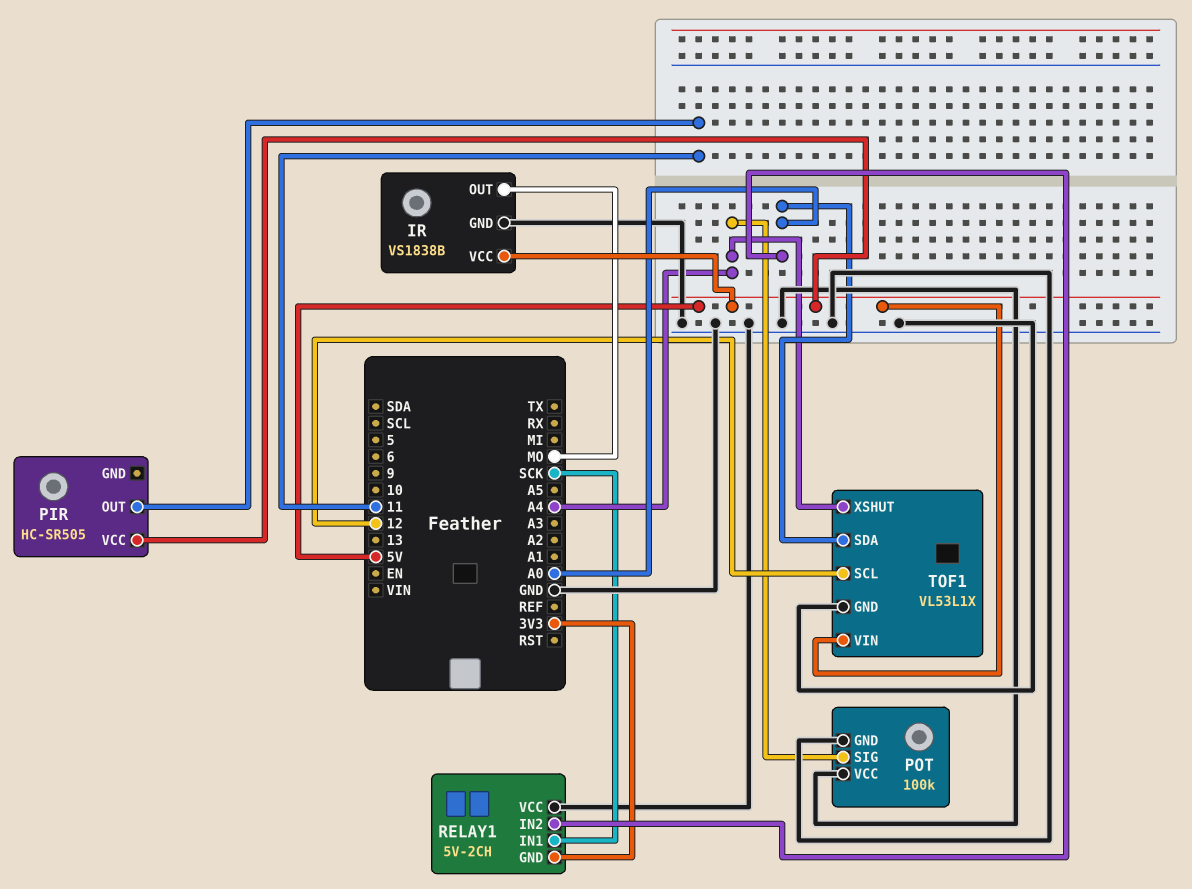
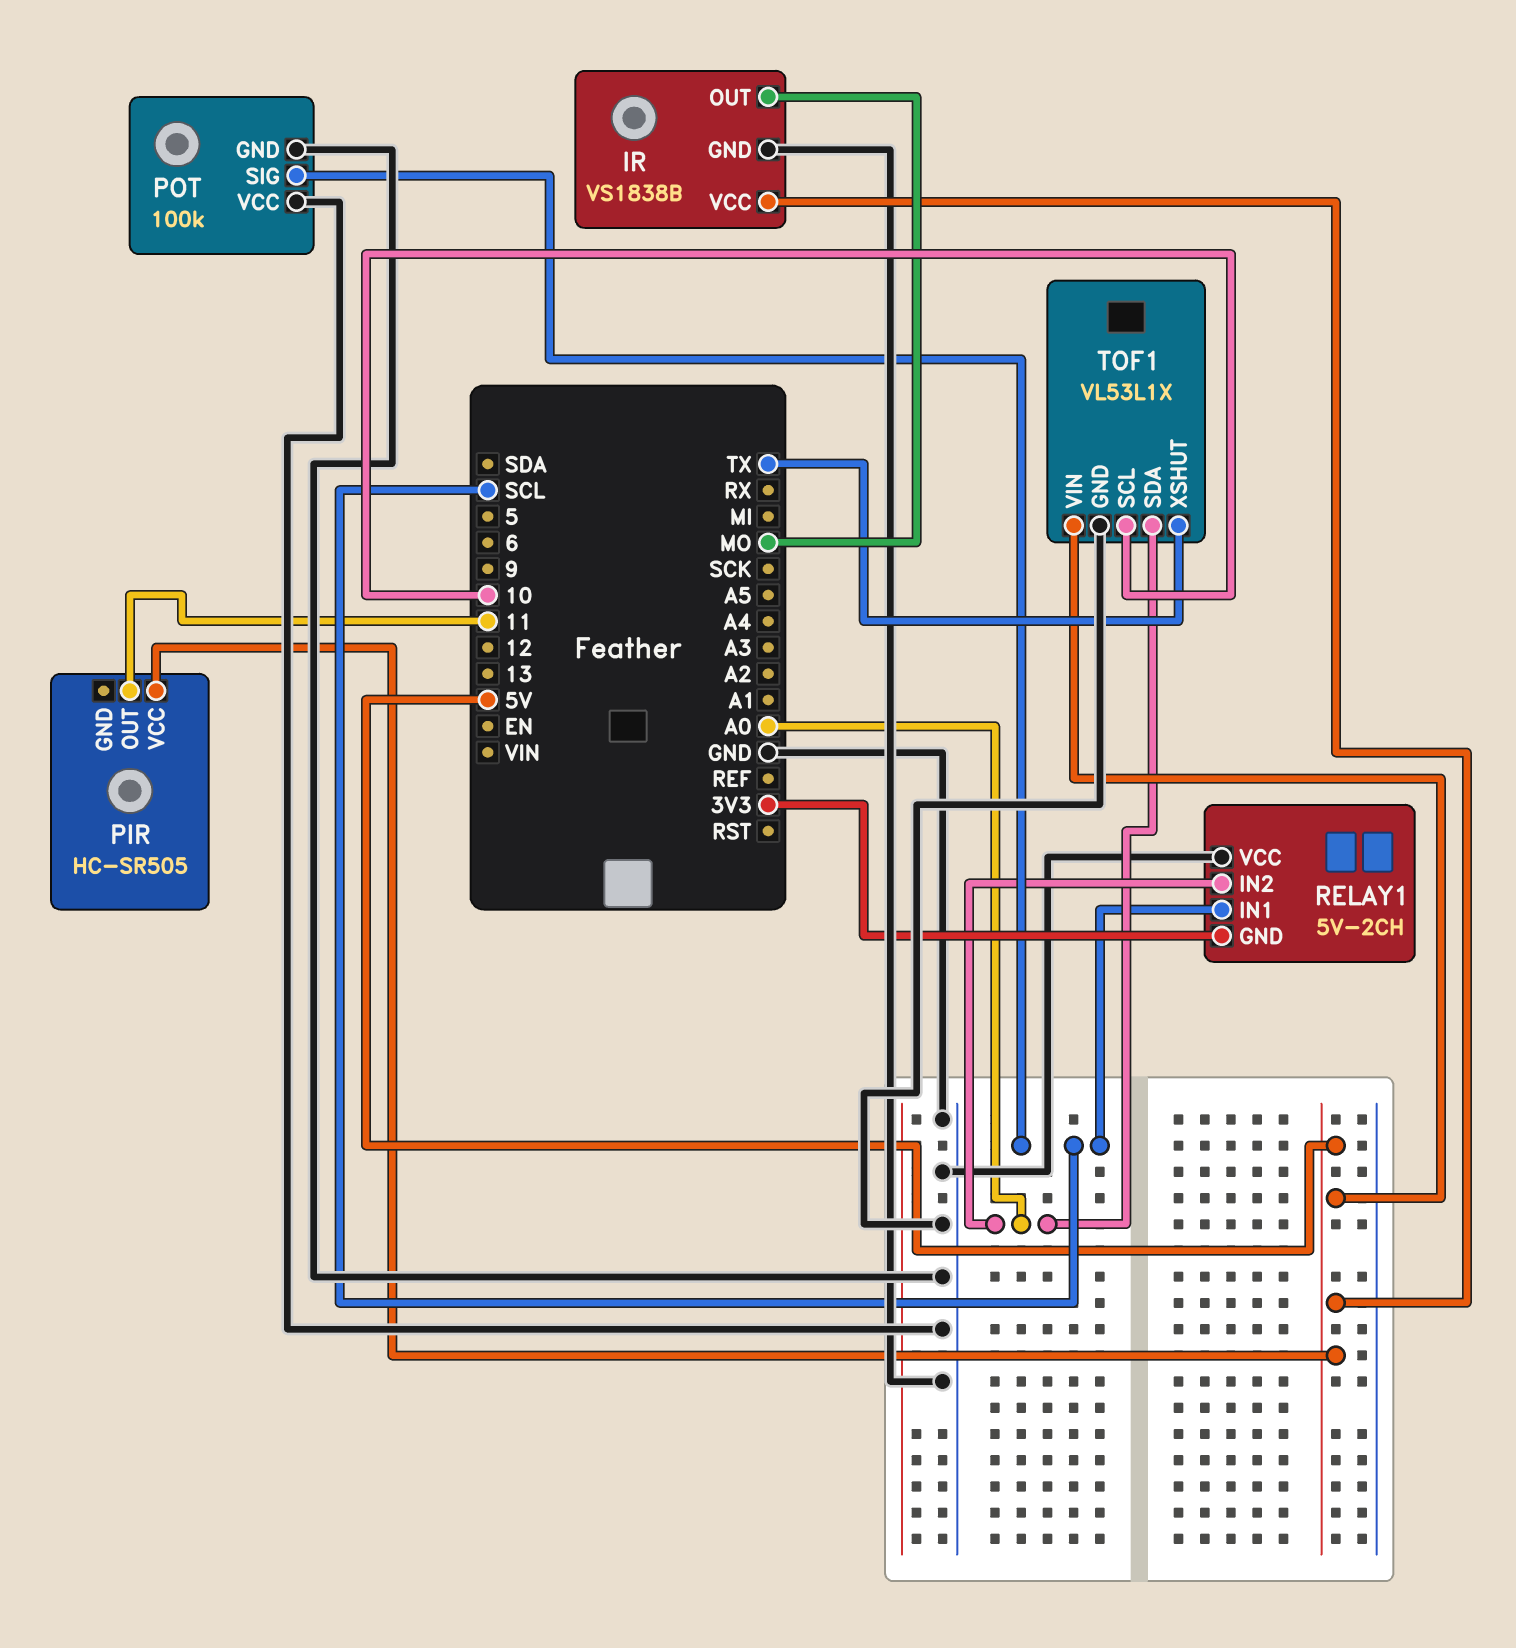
POT pin SIG: A4 -> SCL
RELAY1 pin IN1: SCK -> SCL
TOF1 pin SCL: 12 -> 10
TOF1 pin XSHUT: A4 -> TX

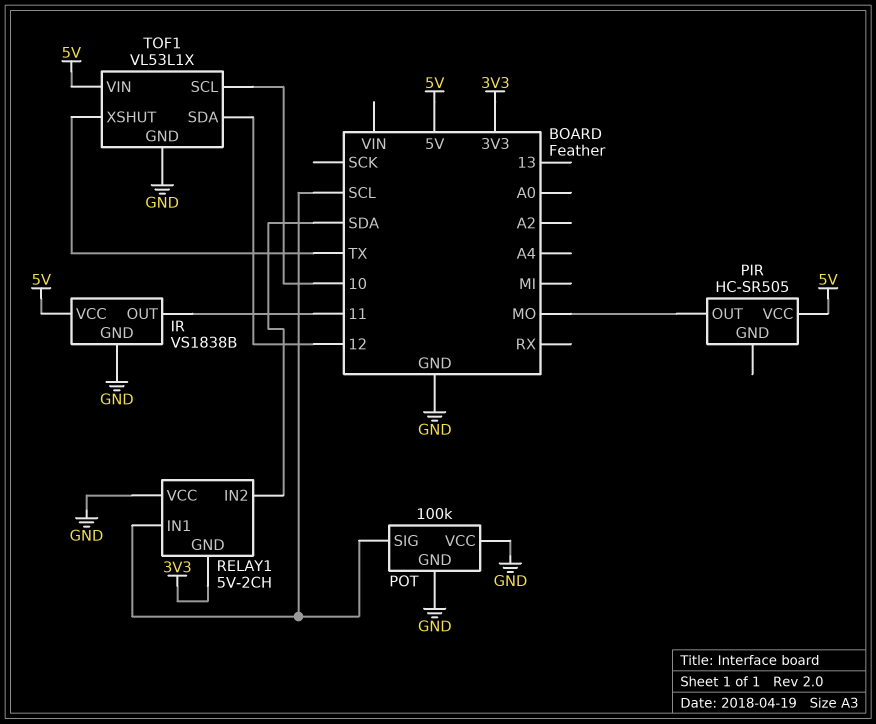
IR pin OUT: MO -> 11
PIR pin OUT: 11 -> MO
RELAY1 pin IN2: A0 -> SDA
TOF1 pin SDA: A0 -> 12

